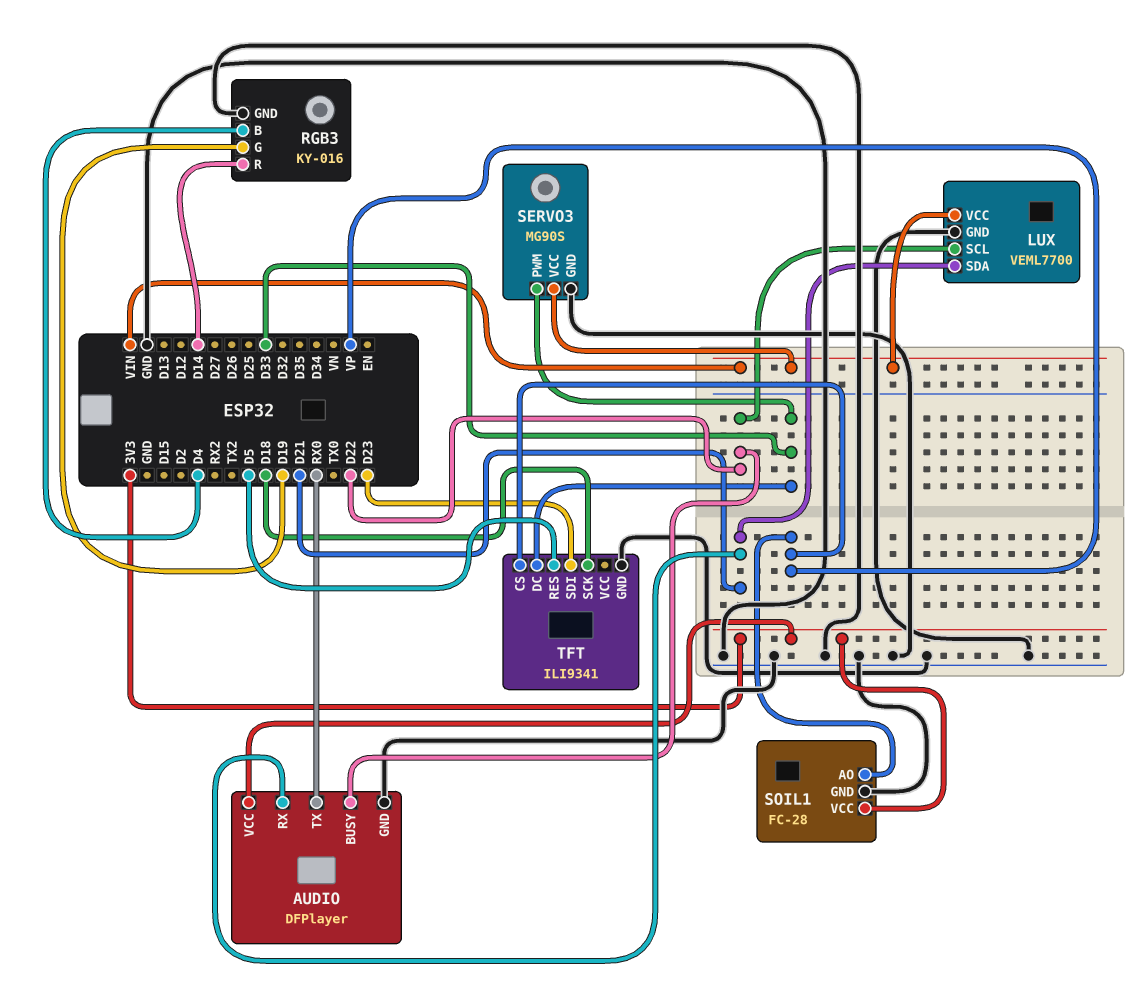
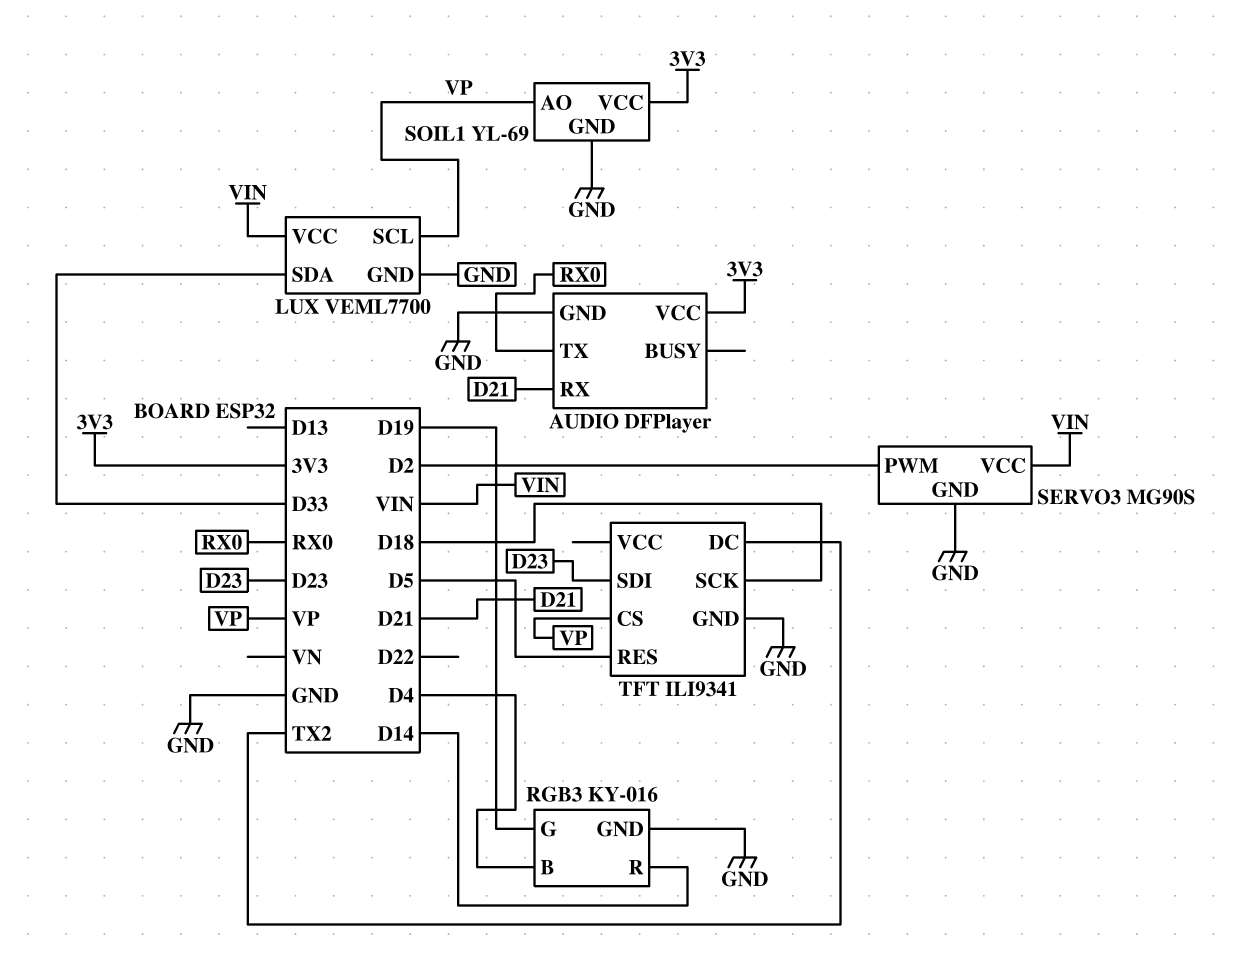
AUDIO pin BUSY: D22 -> none
LUX pin SCL: D22 -> VP
LUX pin SDA: D21 -> D33
SERVO3 pin PWM: D33 -> D2
SOIL1: FC-28 -> YL-69
TFT pin DC: D33 -> TX2

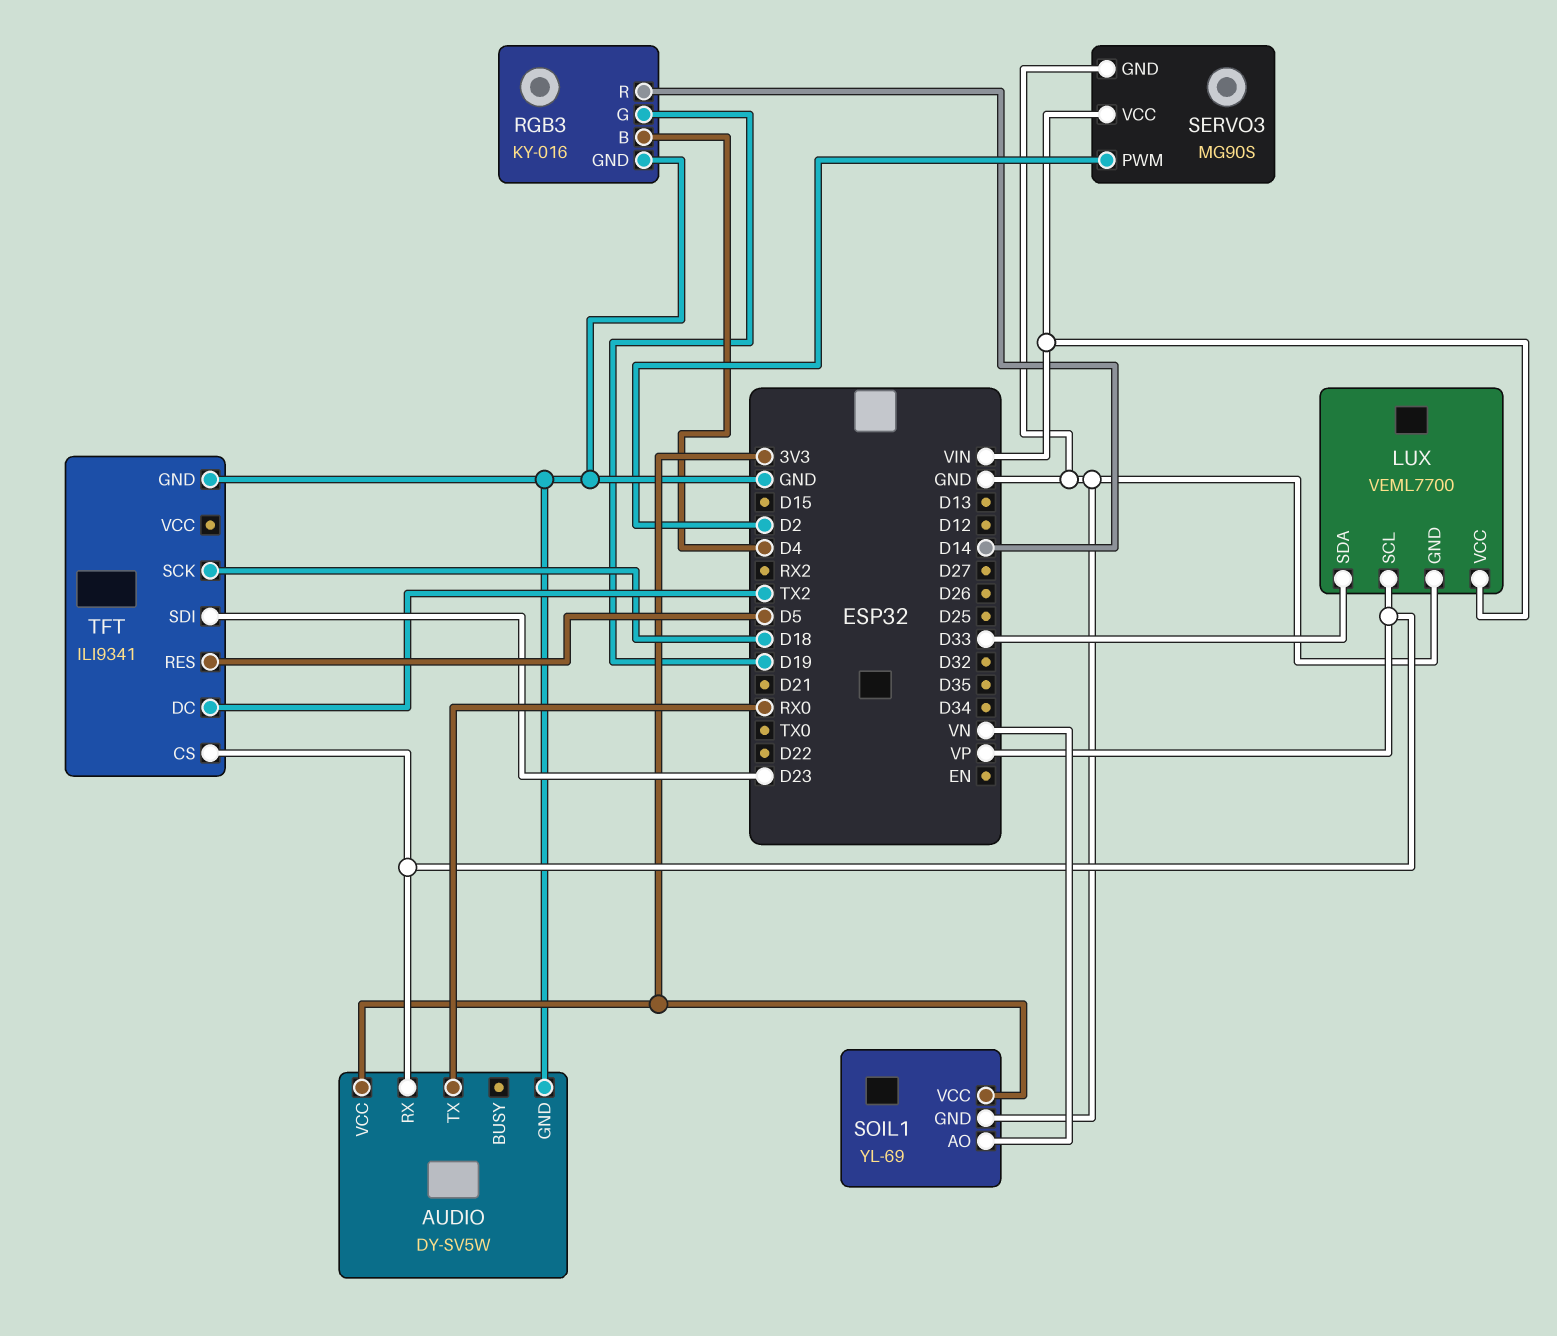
AUDIO: DFPlayer -> DY-SV5W
AUDIO pin RX: D21 -> VP
SOIL1 pin AO: VP -> VN

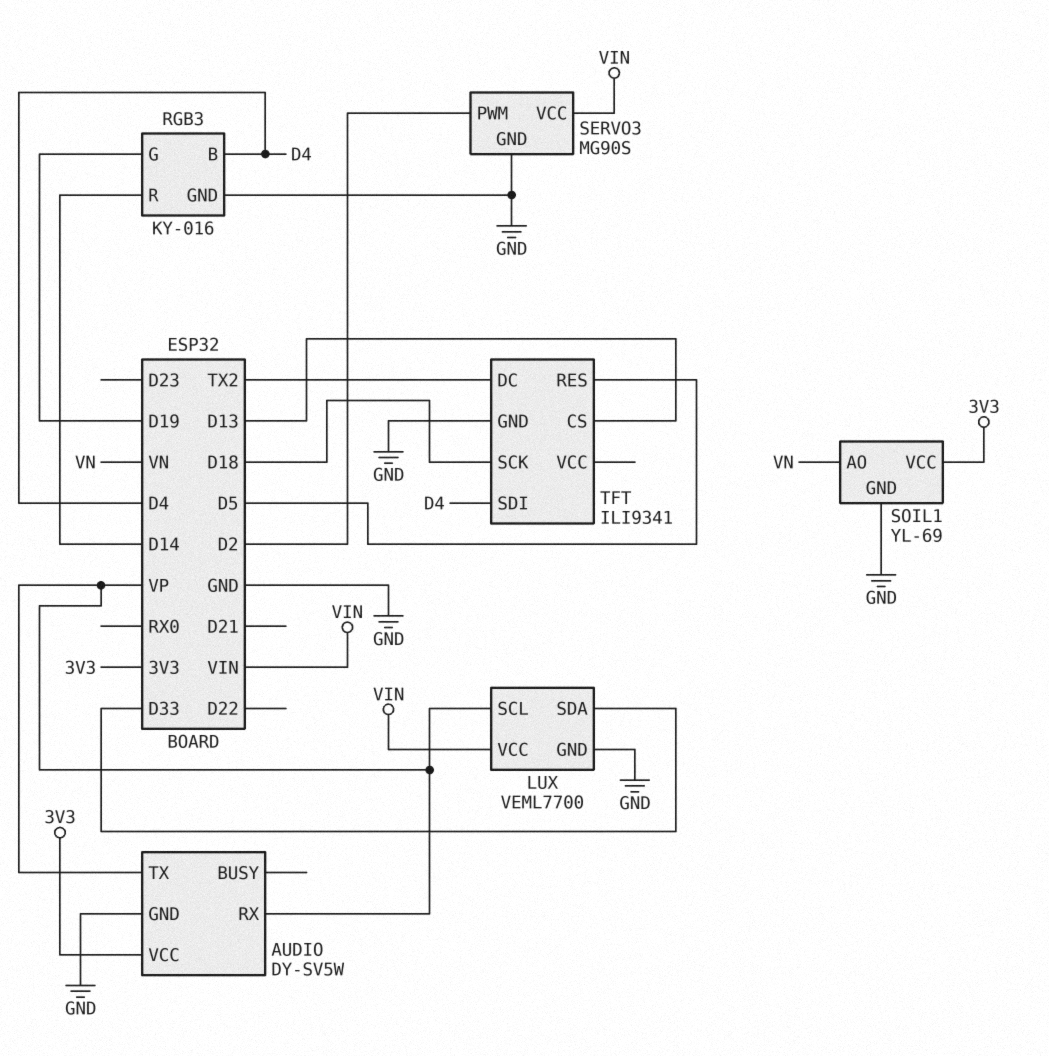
AUDIO pin TX: RX0 -> VP
TFT pin CS: VP -> D13
TFT pin SDI: D23 -> D4

